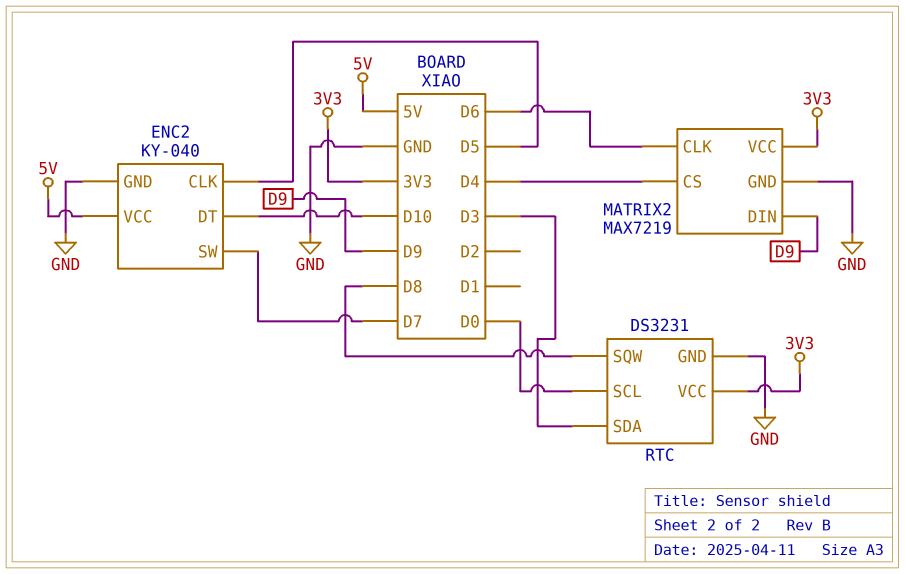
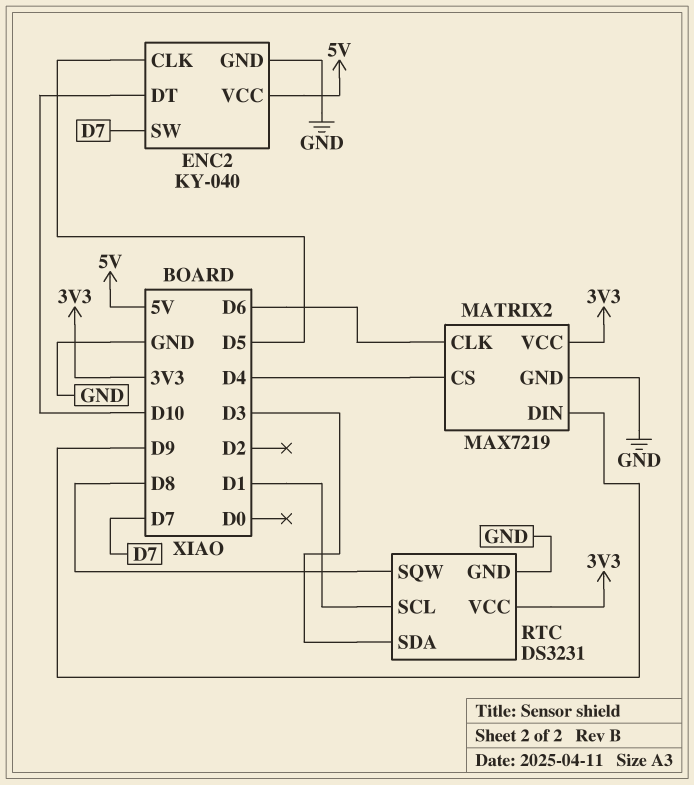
RTC pin SCL: D0 -> D1

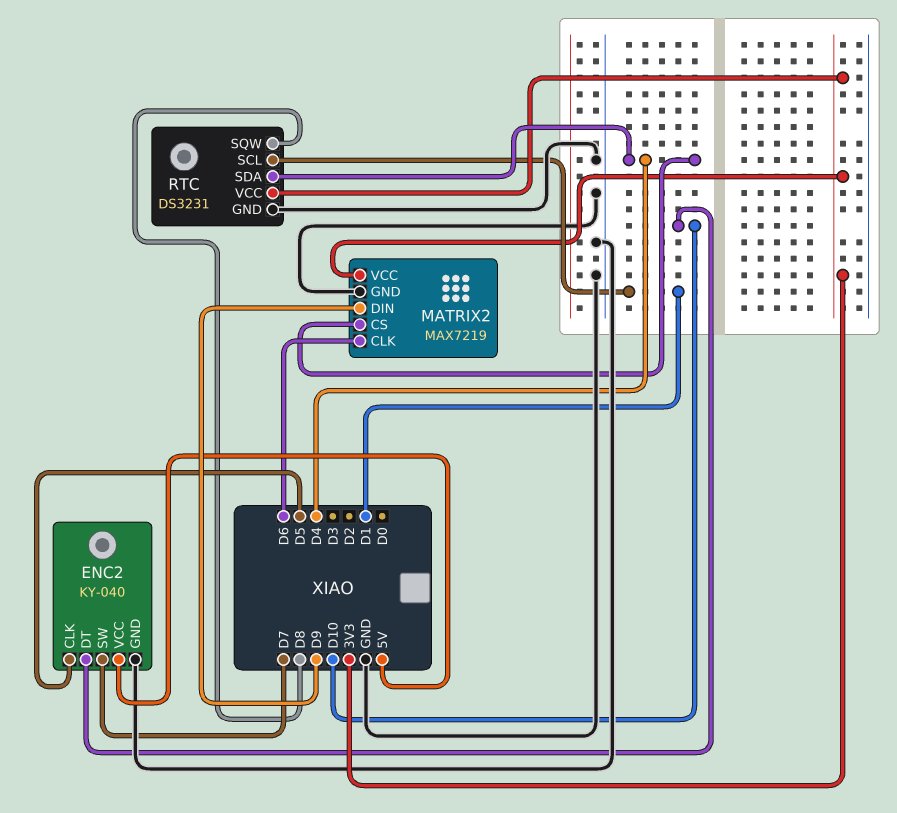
RTC pin SDA: D3 -> D4

